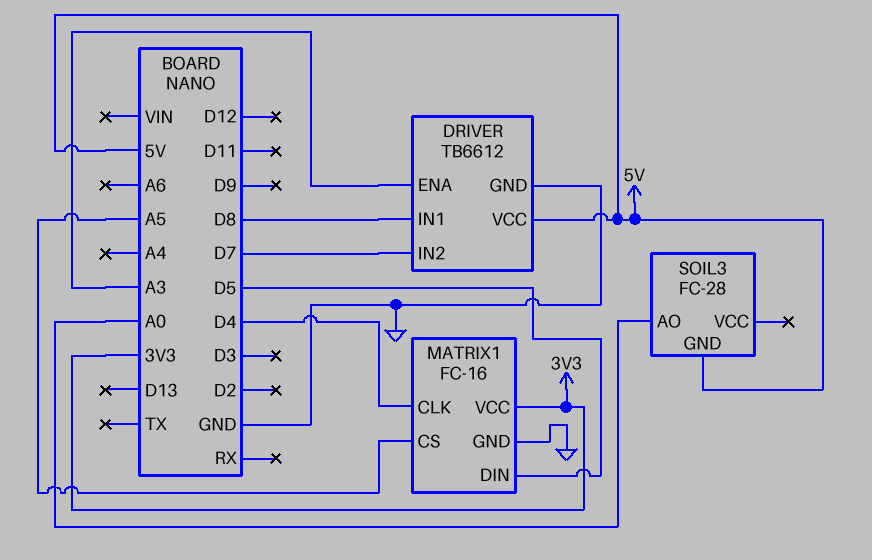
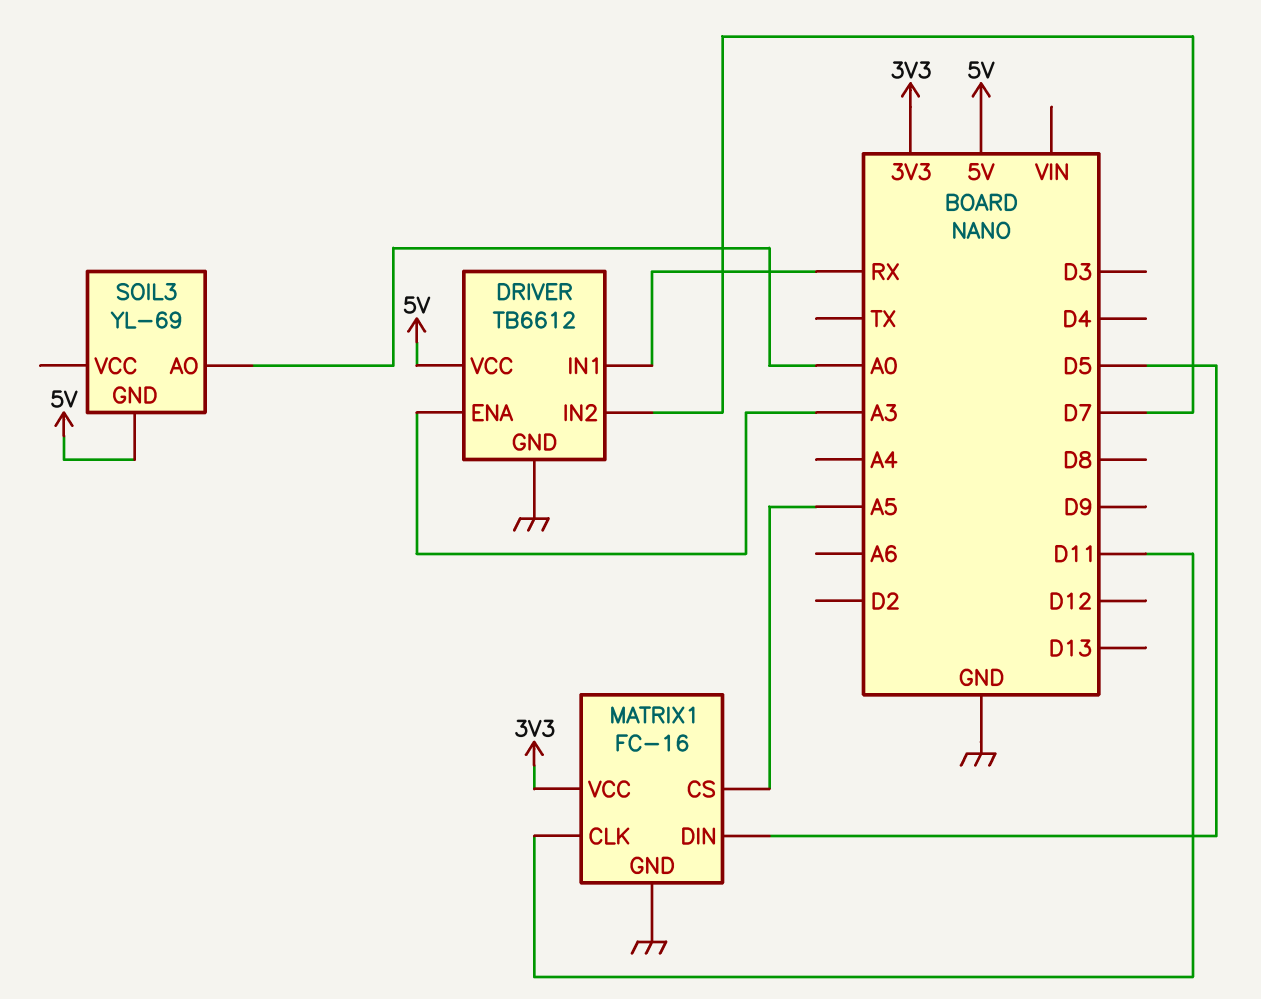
DRIVER pin IN1: D8 -> RX
MATRIX1 pin CLK: D4 -> D11
SOIL3: FC-28 -> YL-69

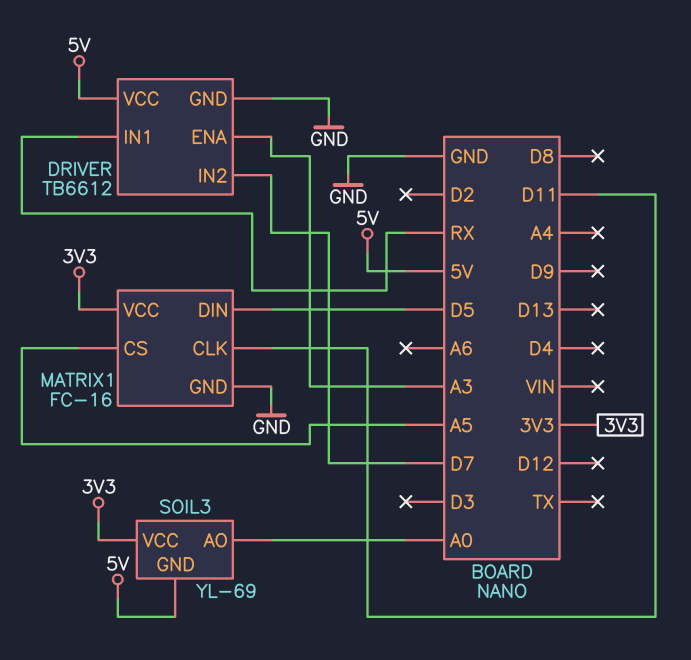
SOIL3 pin VCC: none -> 3V3

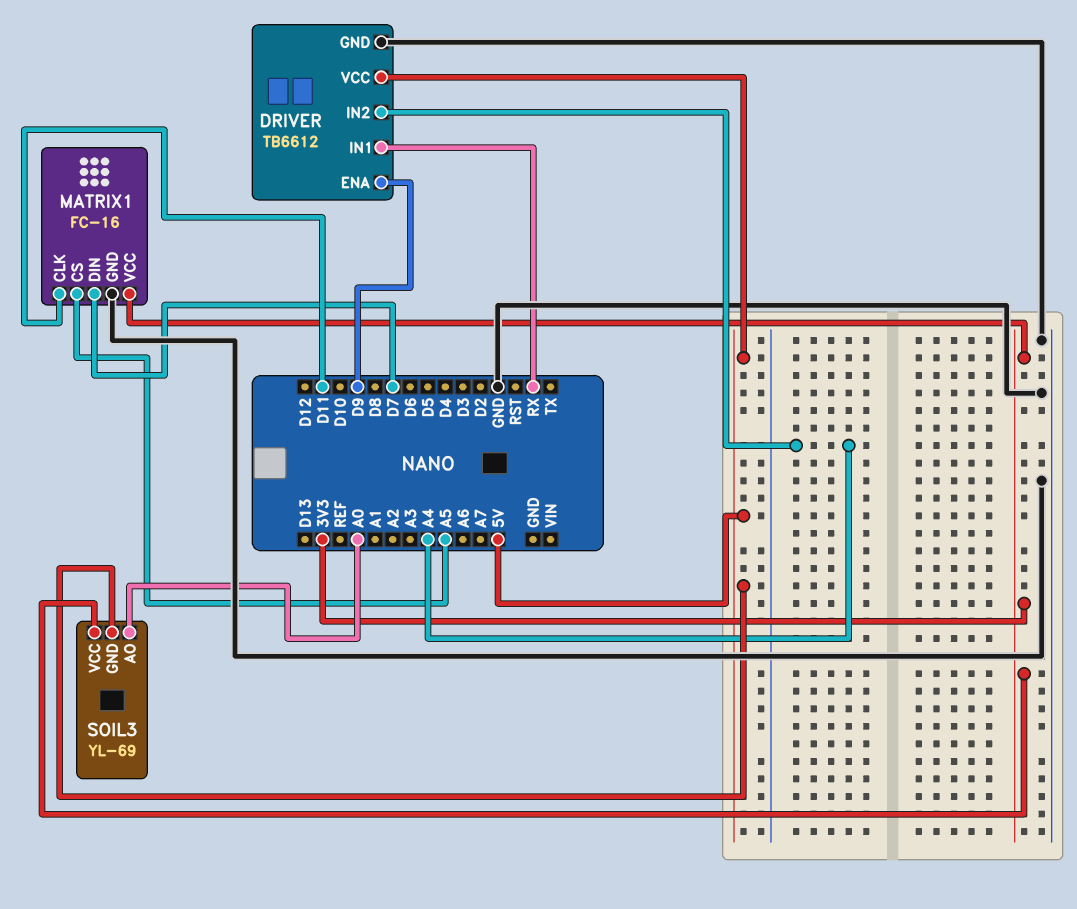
DRIVER pin ENA: A3 -> D9
DRIVER pin IN2: D7 -> A4
MATRIX1 pin DIN: D5 -> D7

